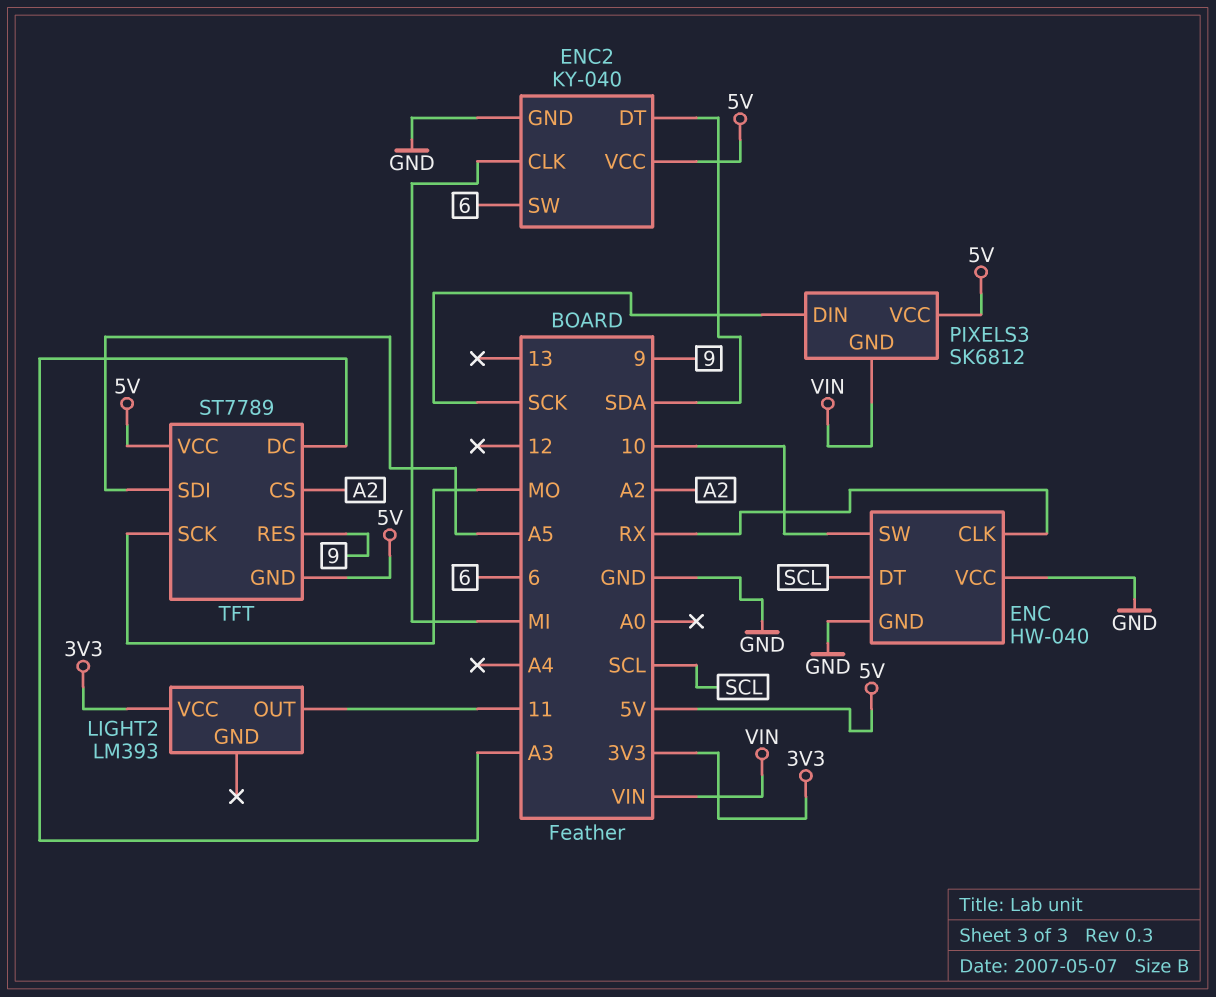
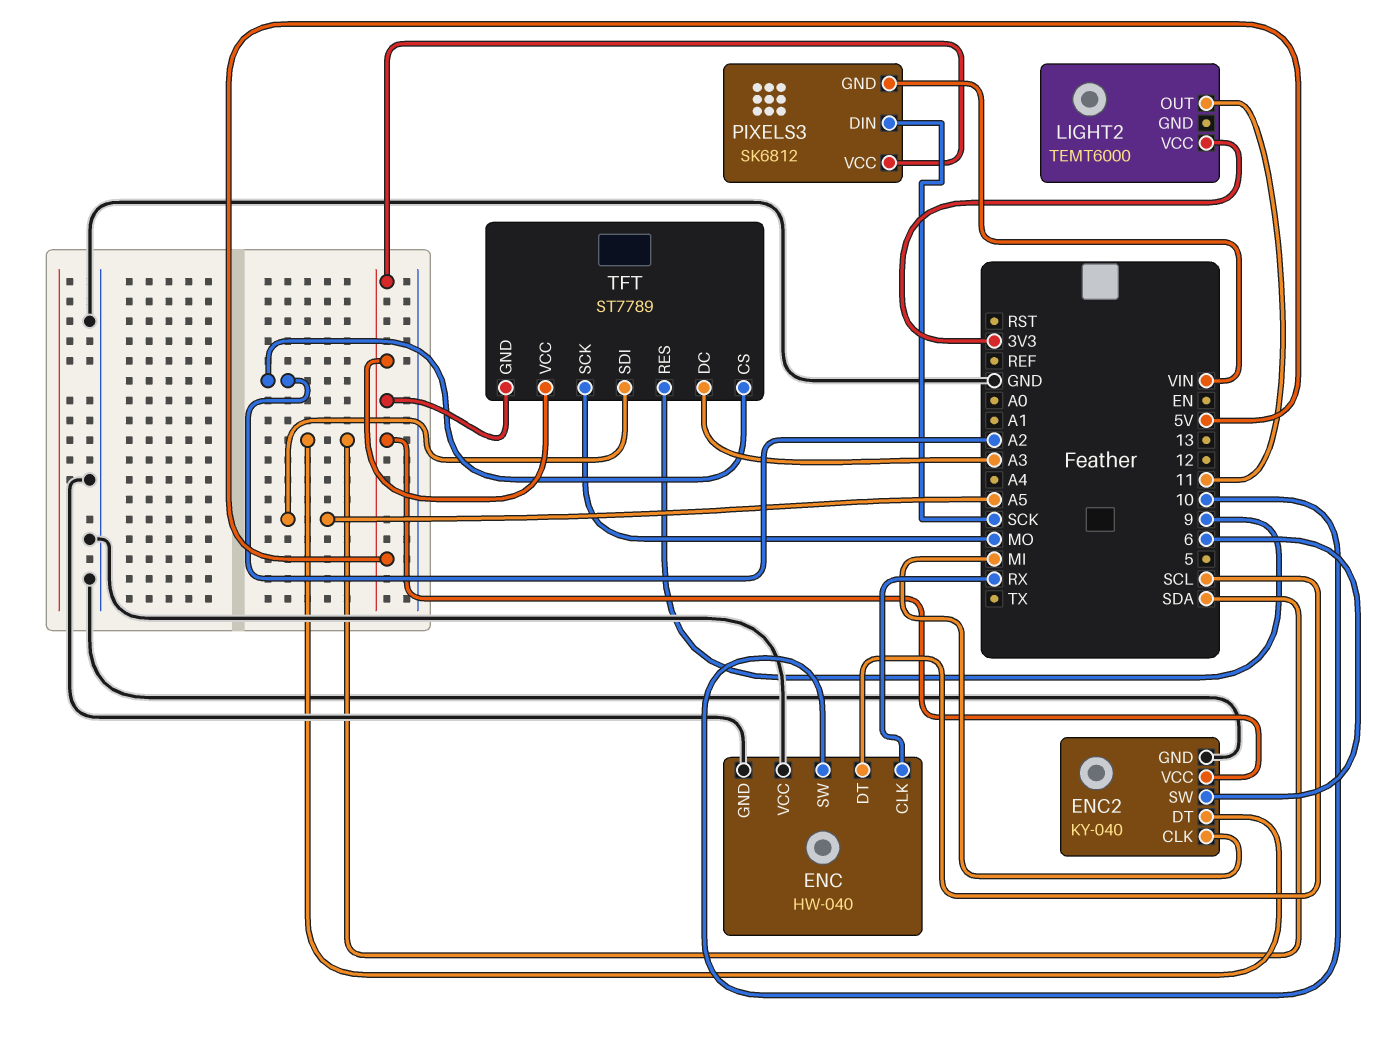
LIGHT2: LM393 -> TEMT6000

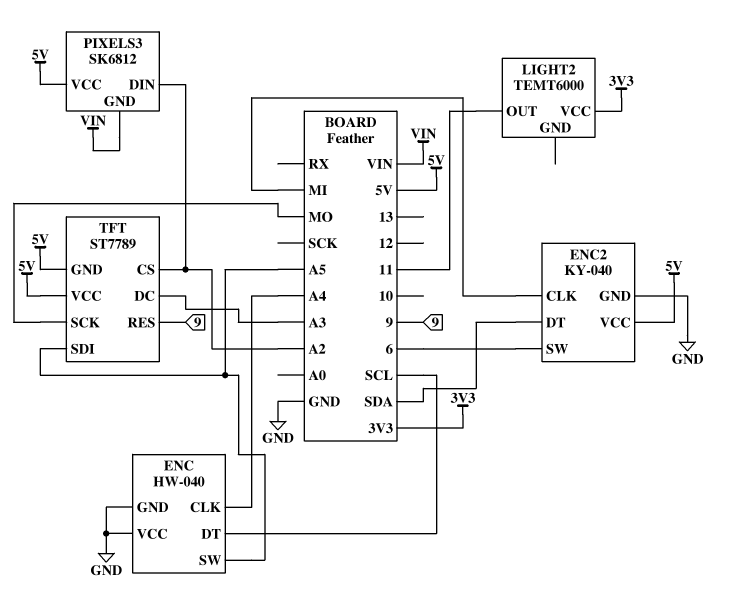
ENC pin CLK: RX -> A4
ENC pin SW: 10 -> A5
PIXELS3 pin DIN: SCK -> A2

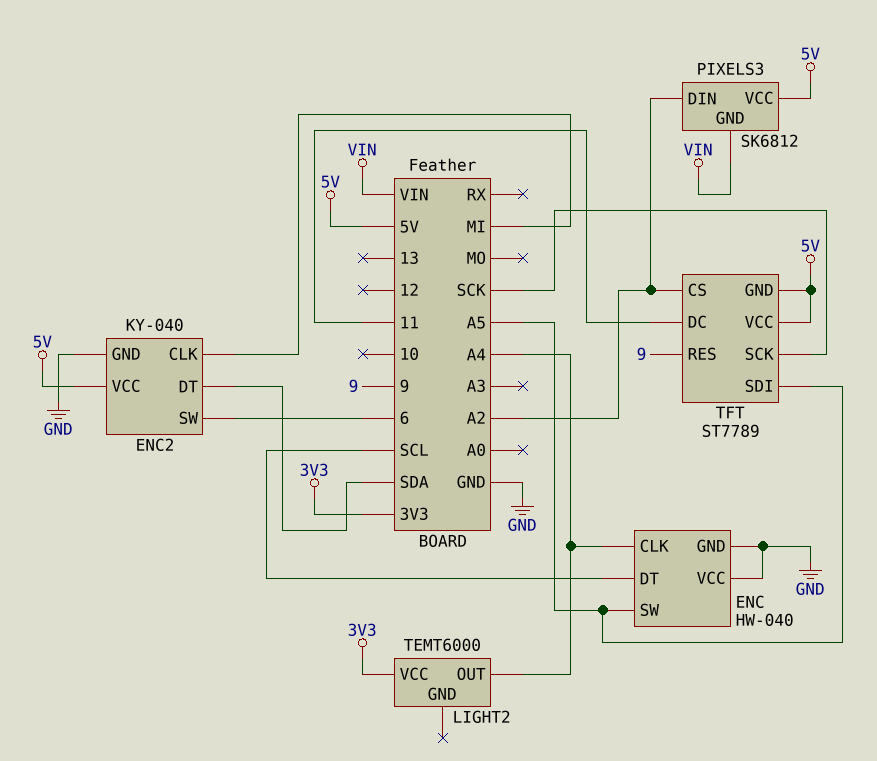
LIGHT2 pin OUT: 11 -> A4
TFT pin DC: A3 -> 11
TFT pin SCK: MO -> SCK

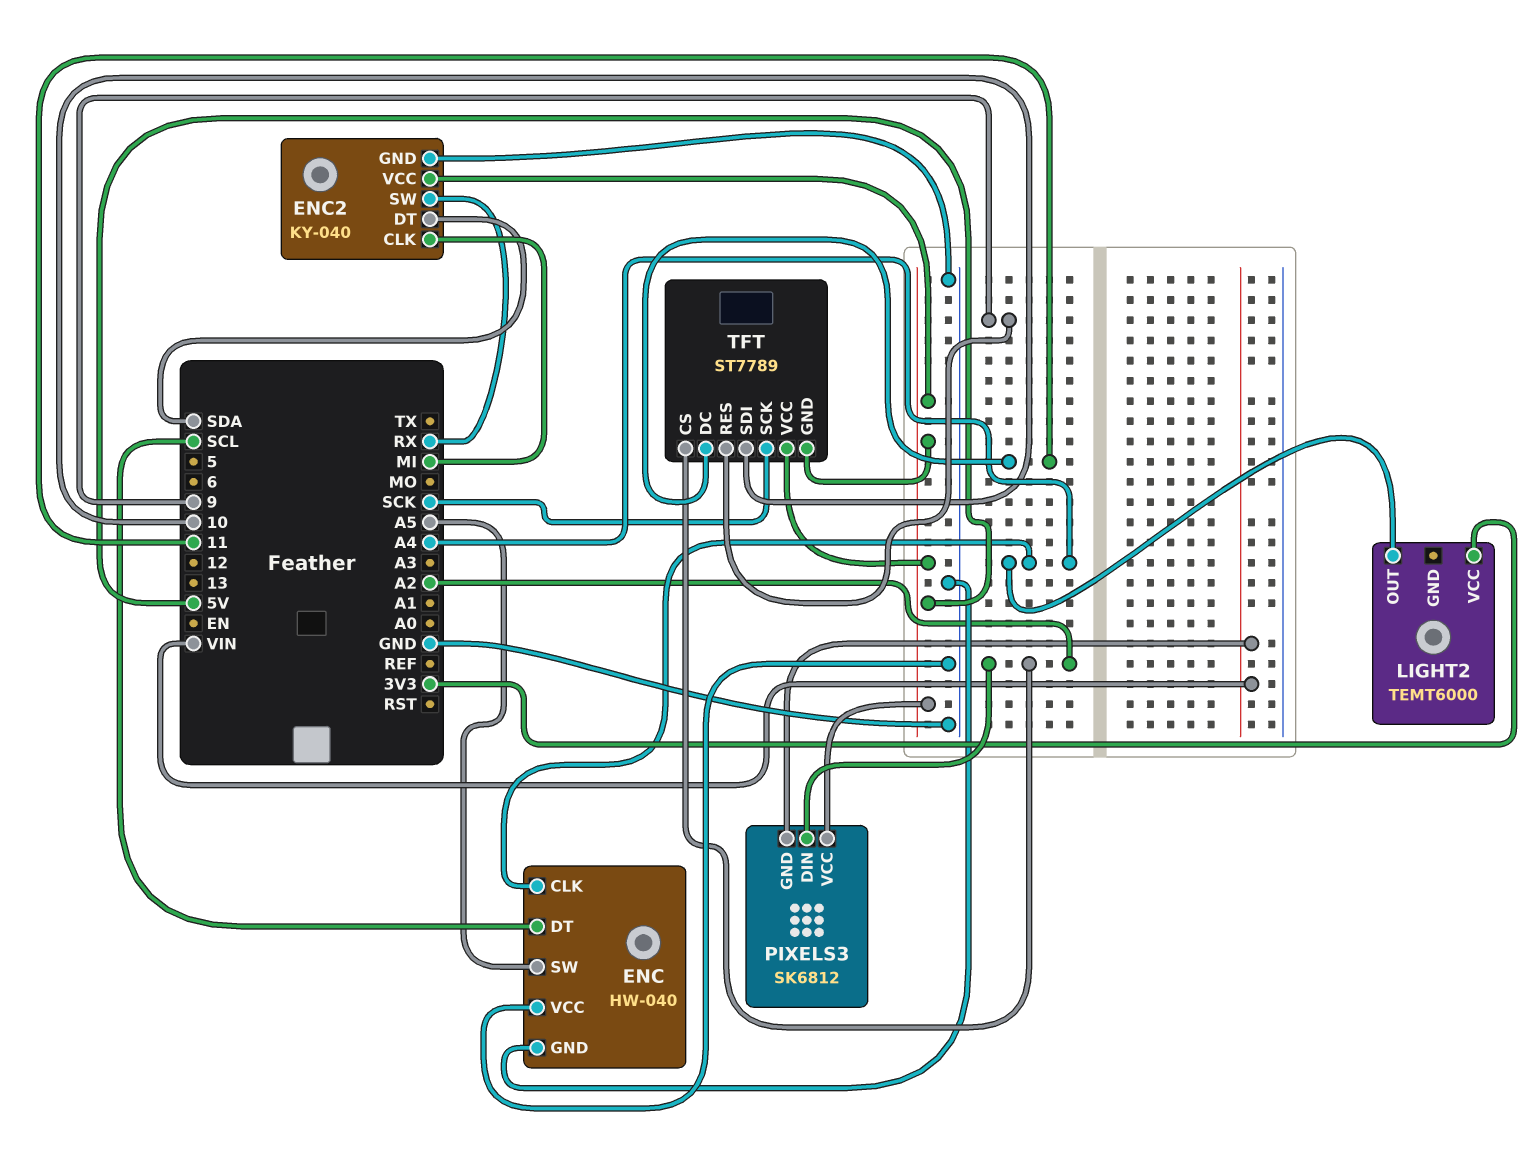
ENC2 pin SW: 6 -> RX
TFT pin SDI: A5 -> 10

